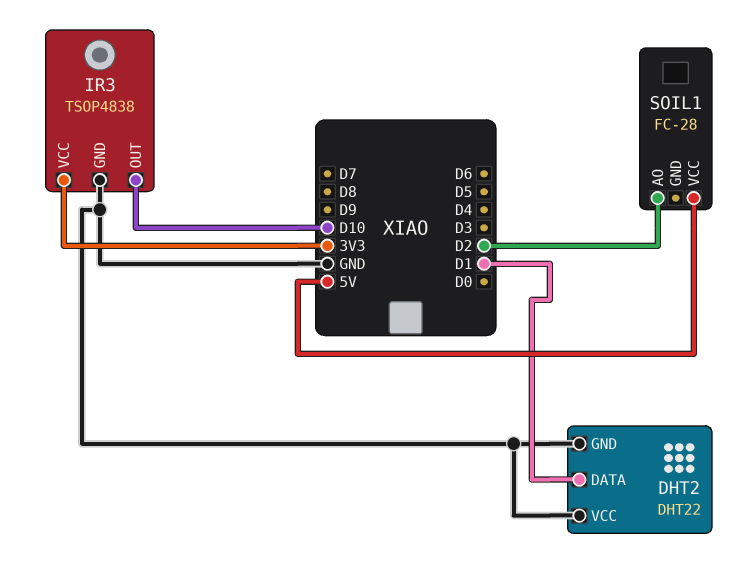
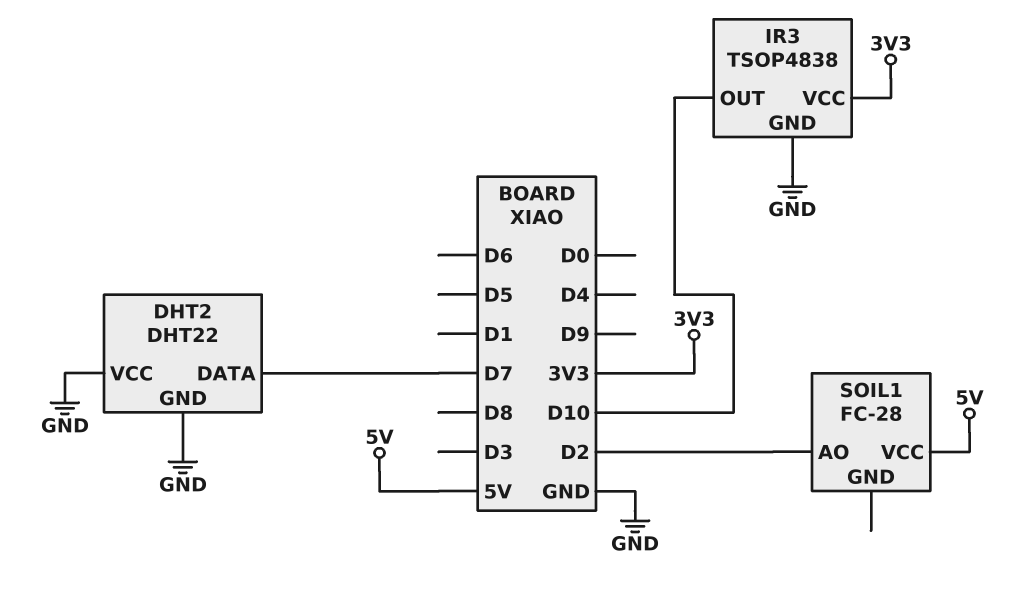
DHT2 pin DATA: D1 -> D7

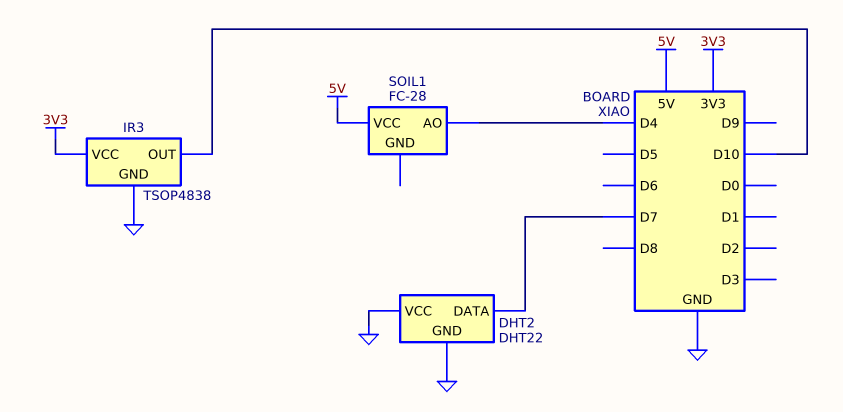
SOIL1 pin AO: D2 -> D4

